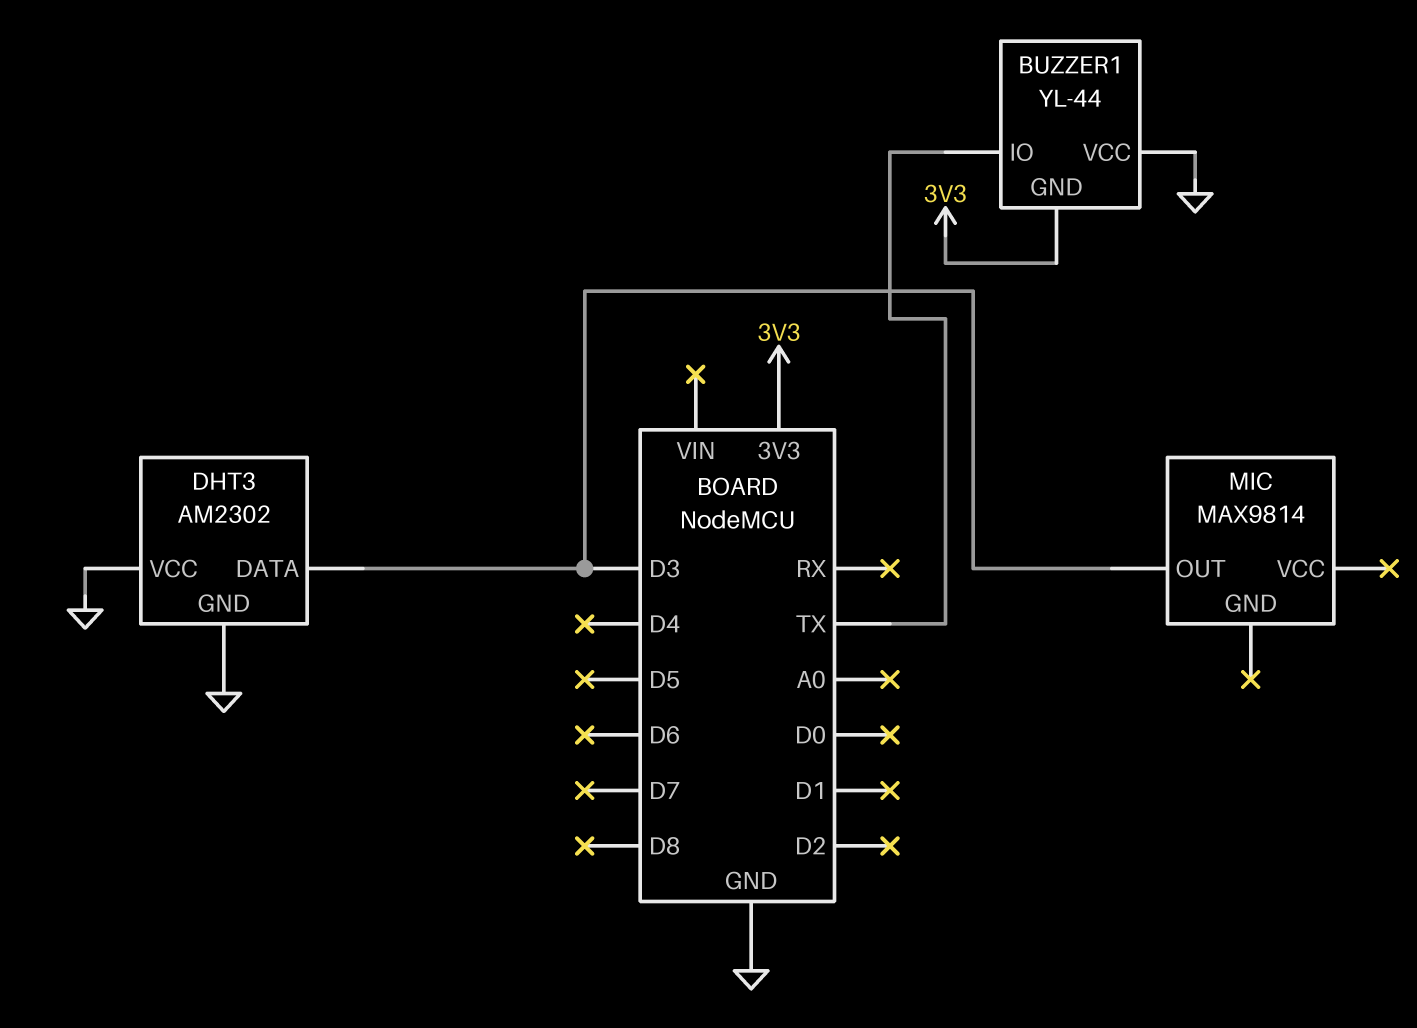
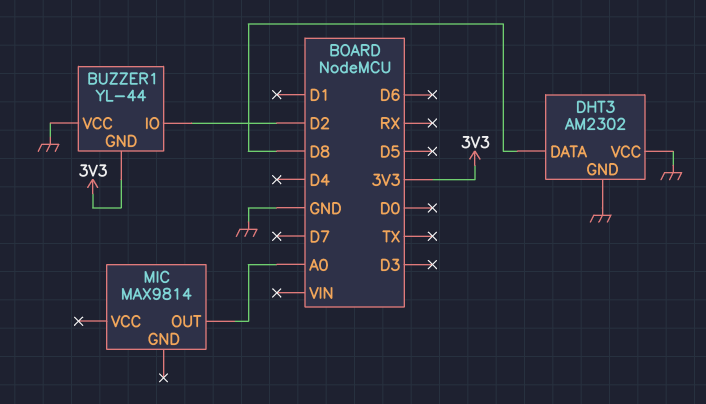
BUZZER1 pin IO: TX -> D2
DHT3 pin DATA: D3 -> D8
MIC pin OUT: D3 -> A0

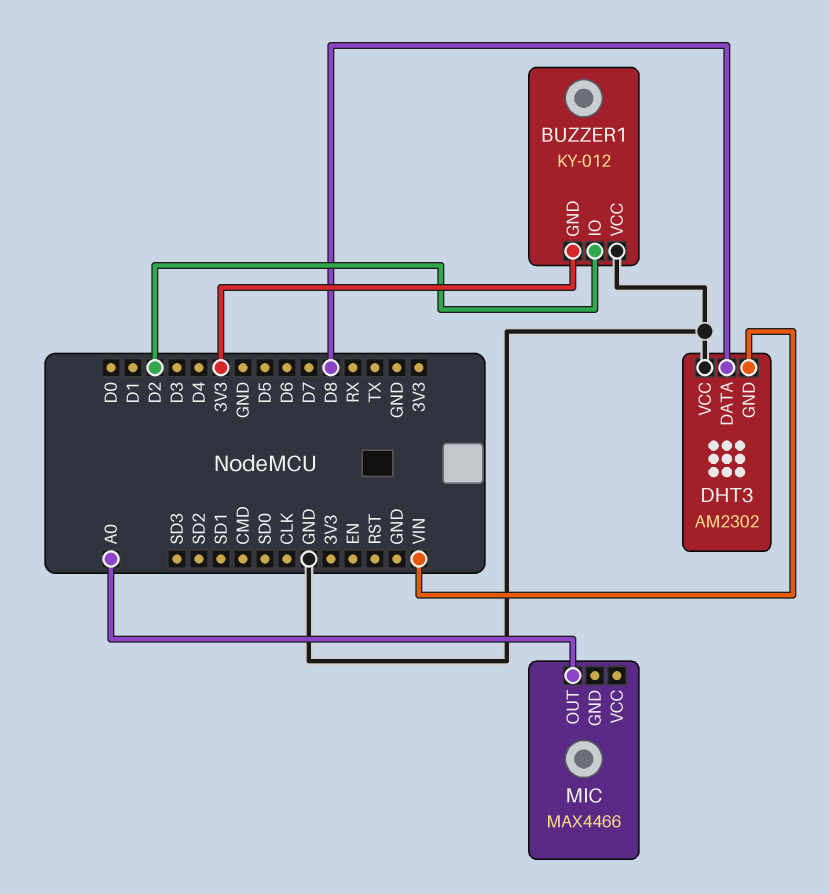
BUZZER1: YL-44 -> KY-012
DHT3 pin GND: GND -> VIN
MIC: MAX9814 -> MAX4466

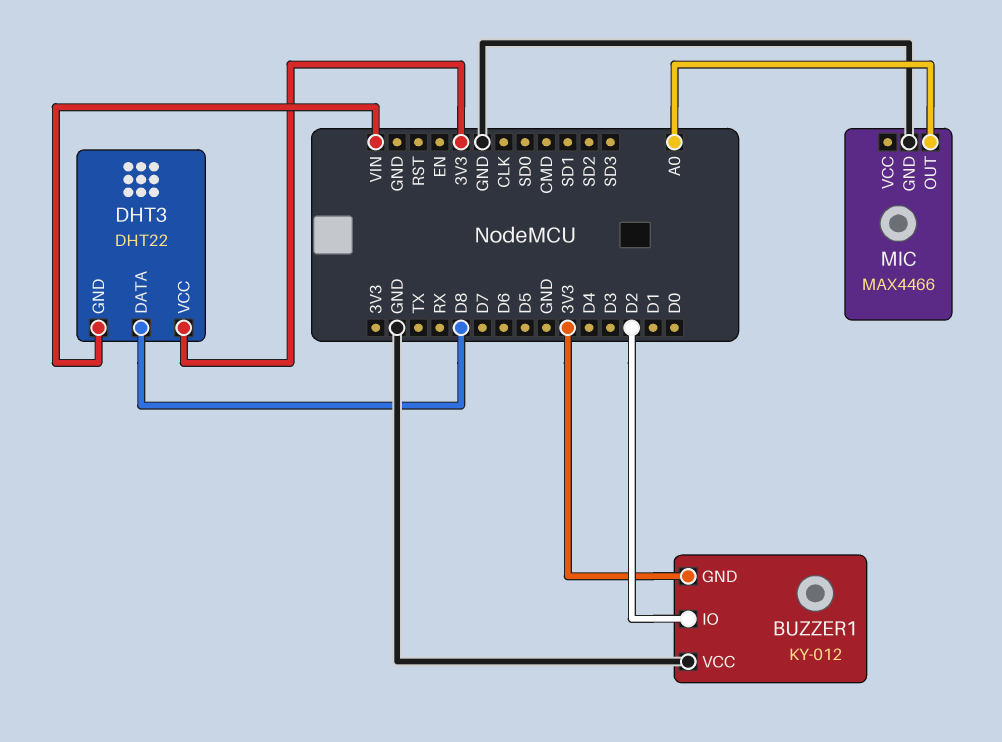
DHT3: AM2302 -> DHT22
DHT3 pin VCC: GND -> 3V3
MIC pin GND: none -> GND

